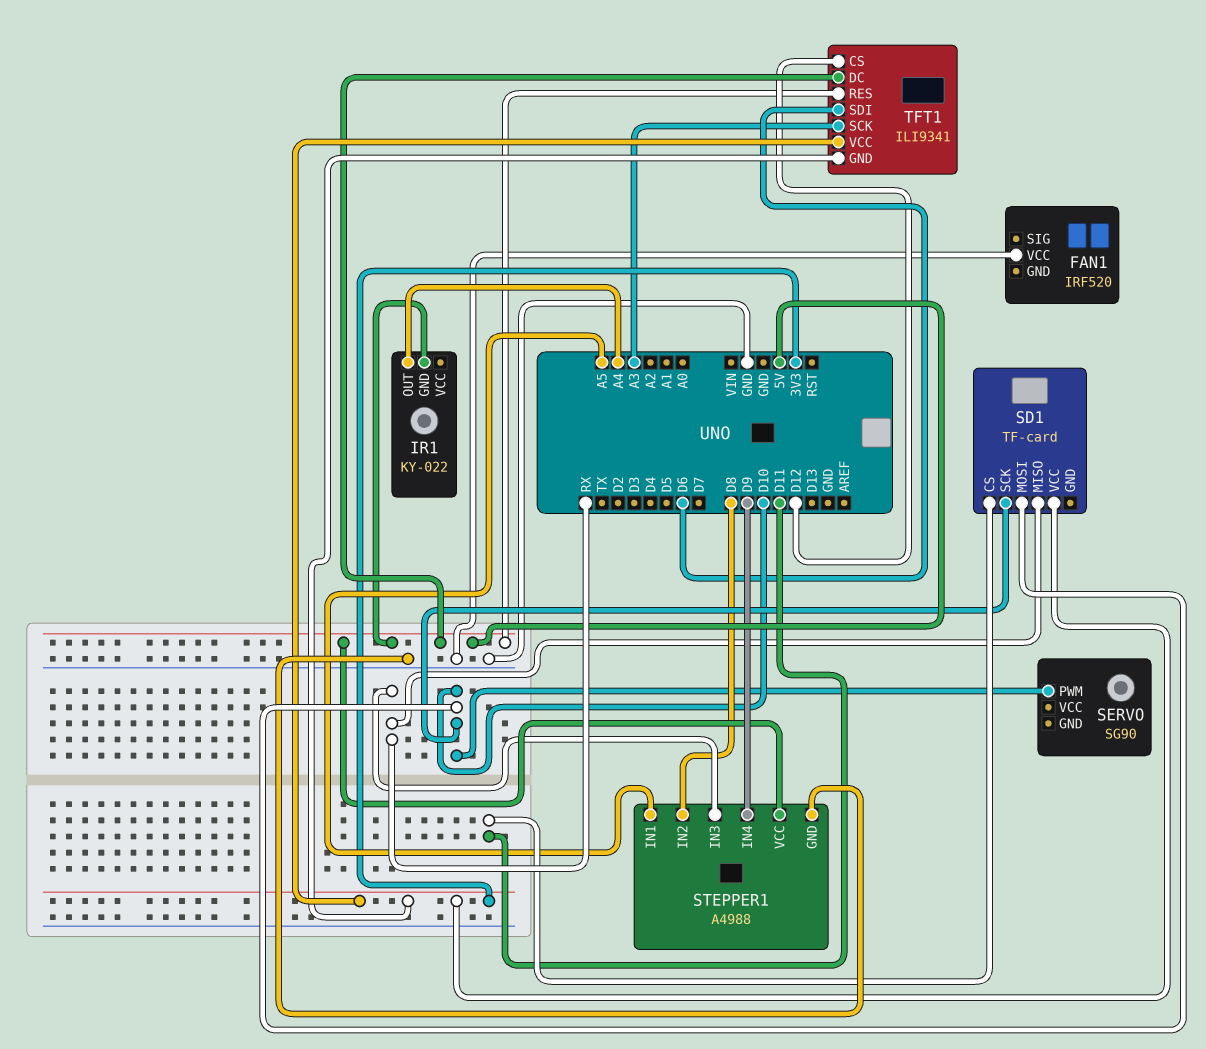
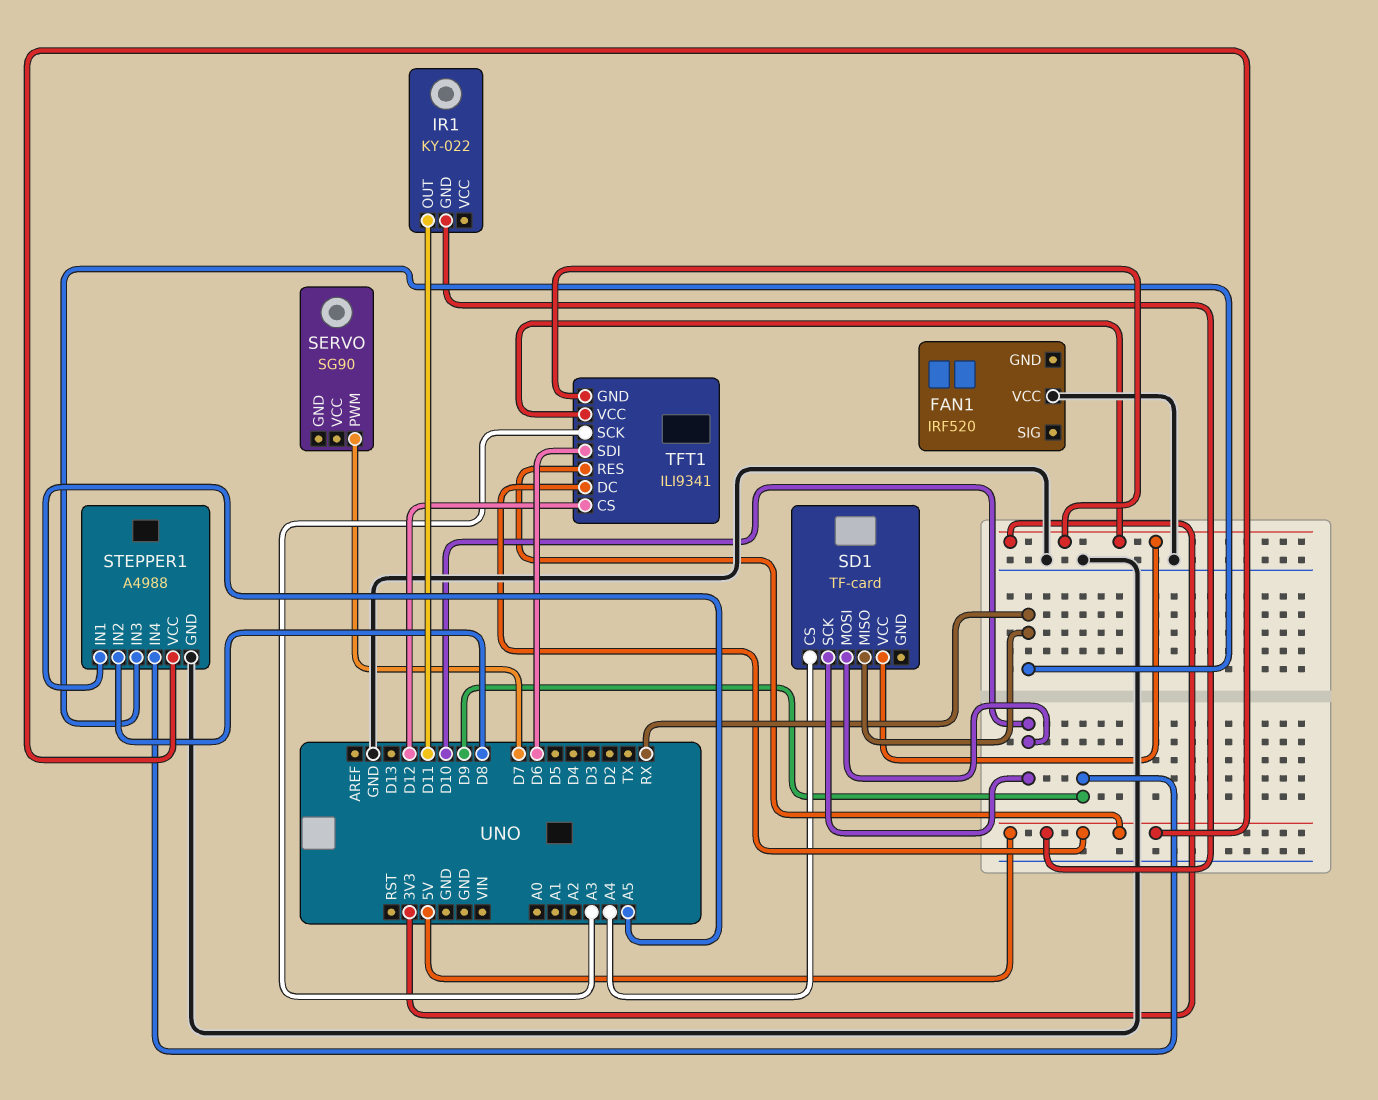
IR1 pin OUT: A4 -> D11
SD1 pin CS: D11 -> A4
SERVO pin PWM: D10 -> D7

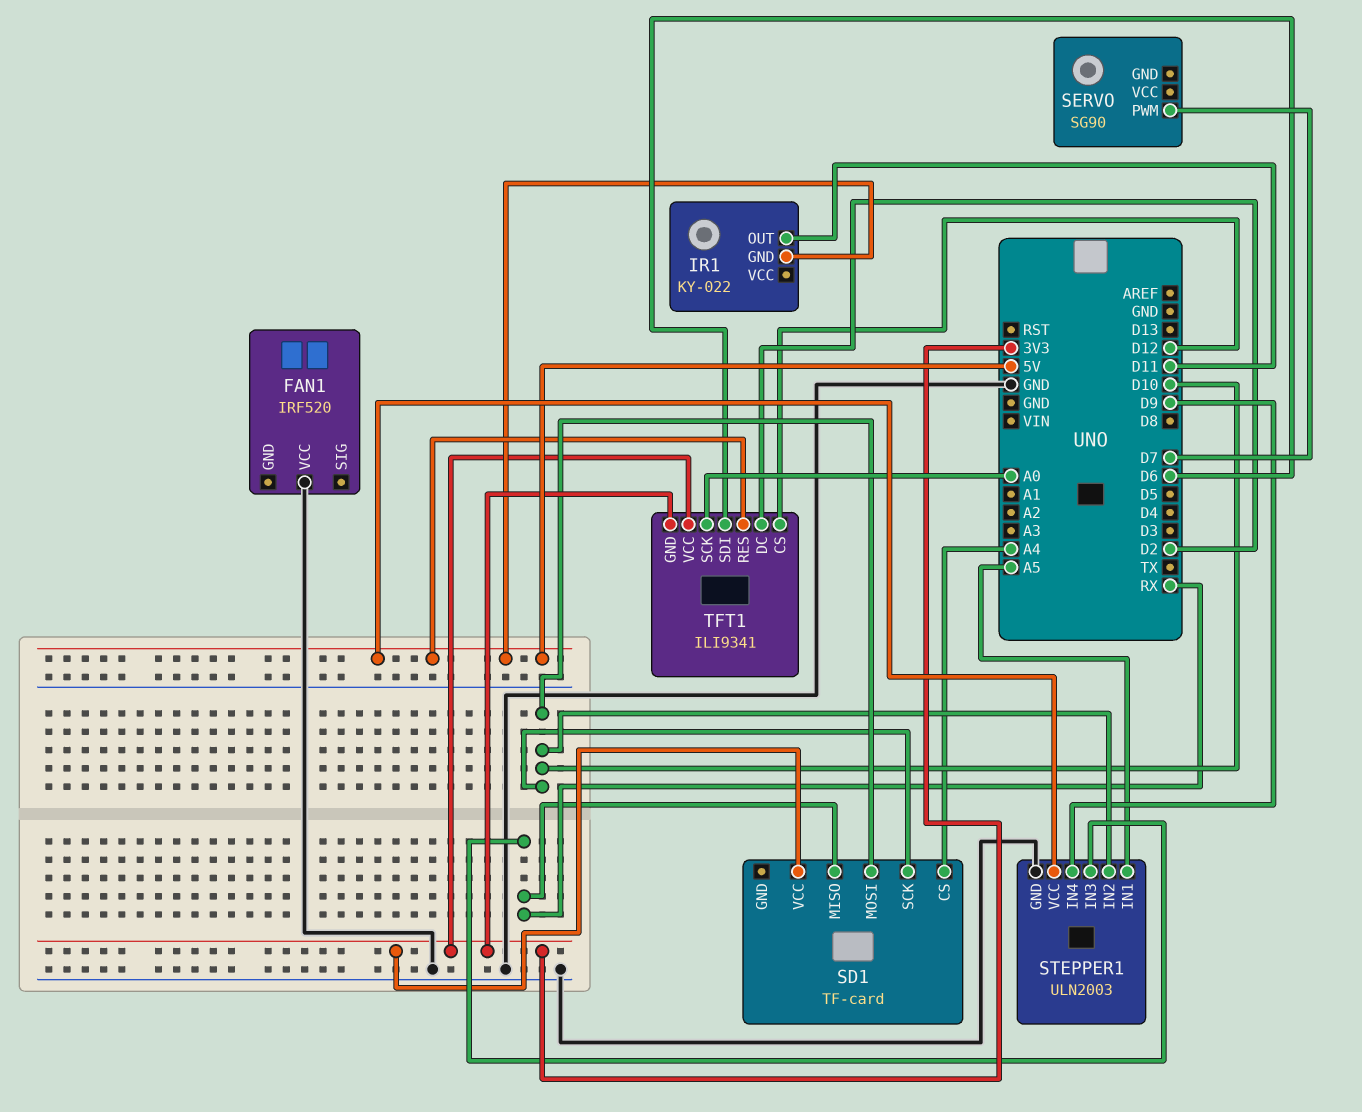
STEPPER1: A4988 -> ULN2003
STEPPER1 pin IN2: D8 -> D10
TFT1 pin DC: 5V -> D2
TFT1 pin SCK: A3 -> A0

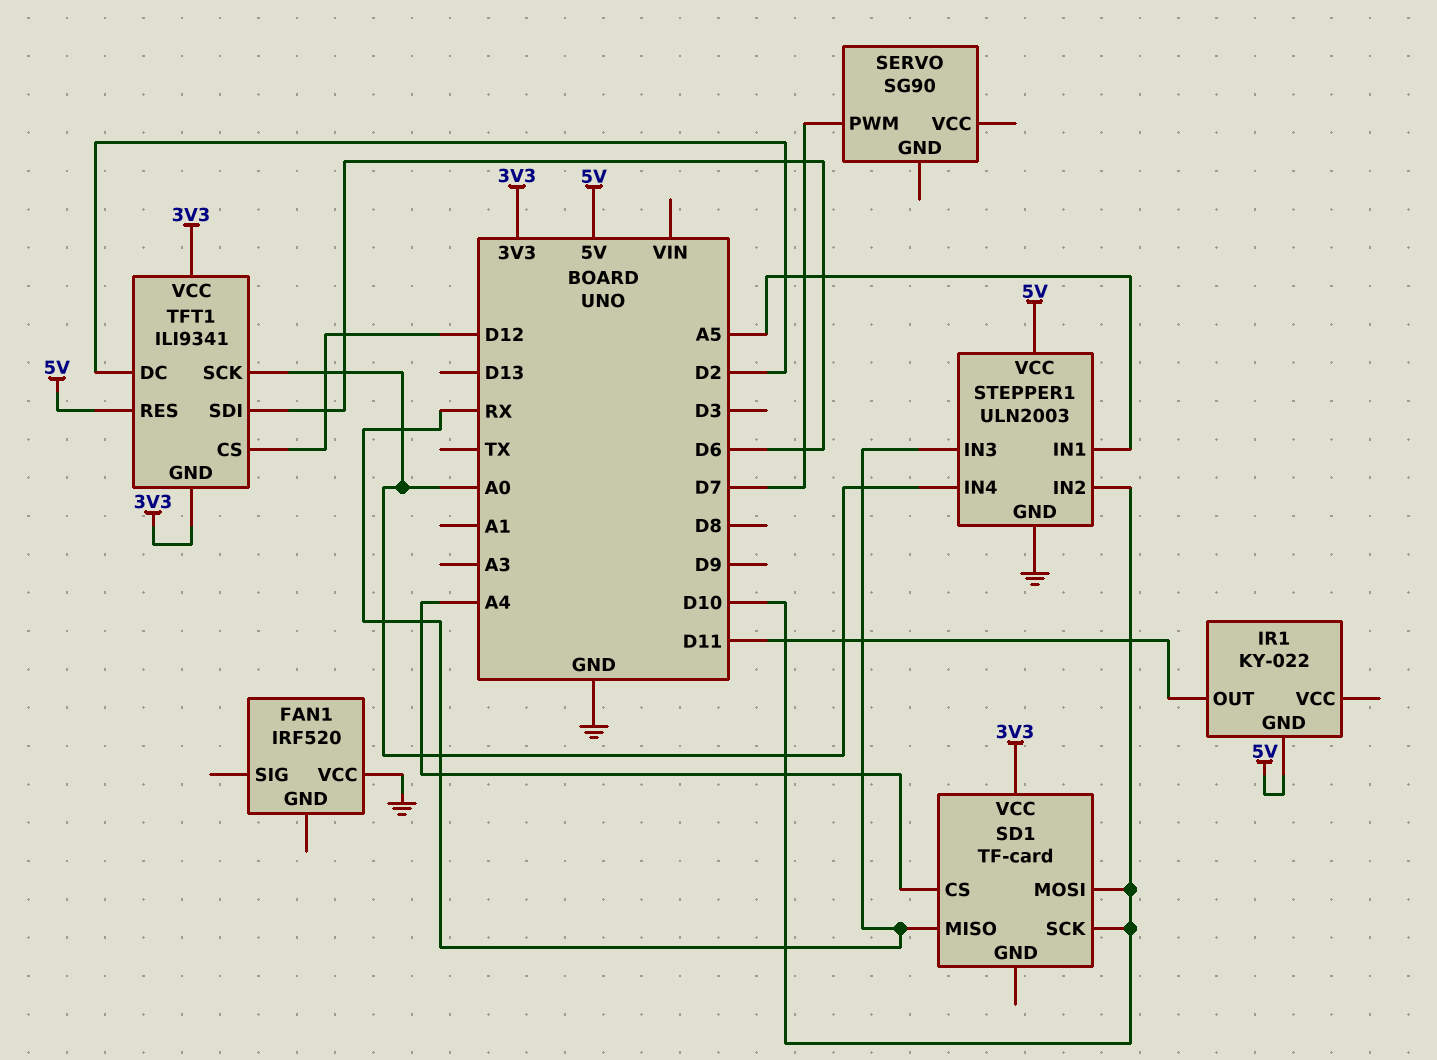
STEPPER1 pin IN4: D9 -> A0

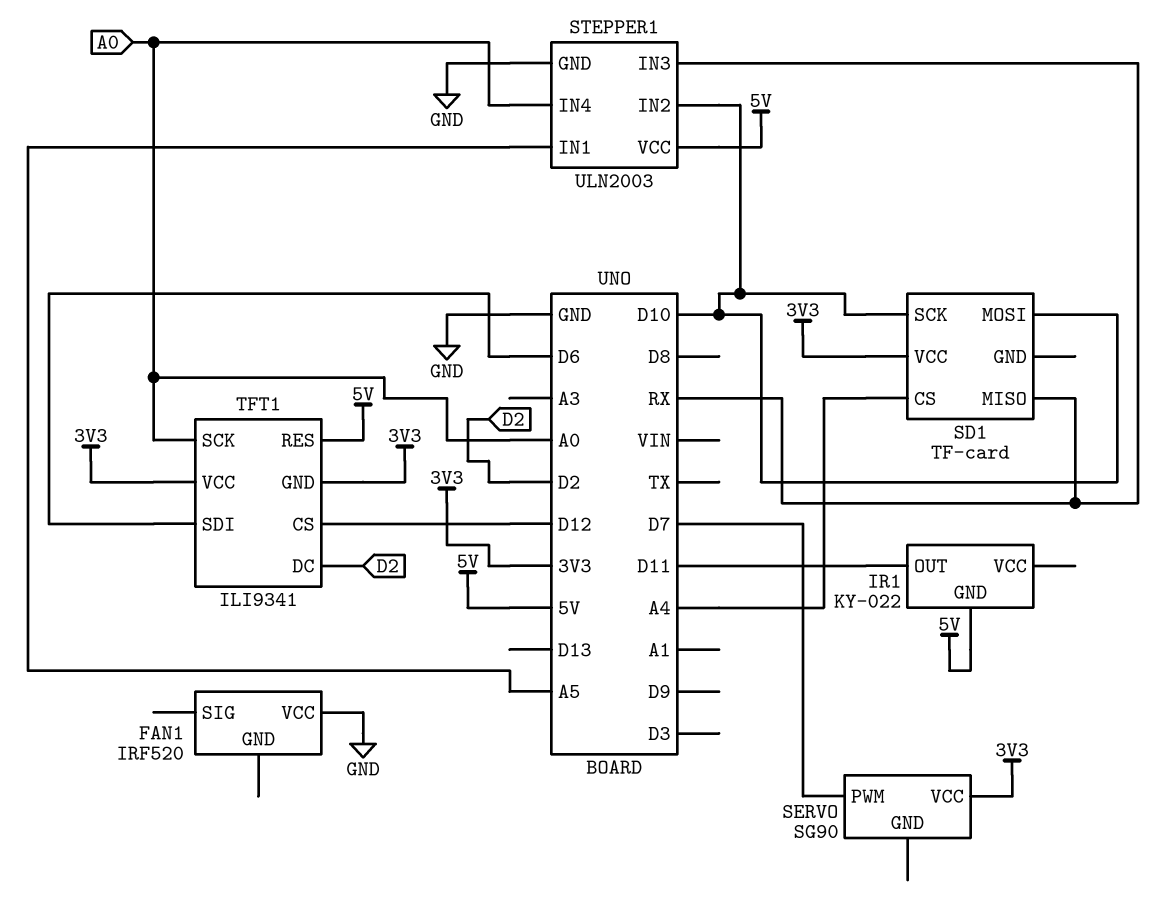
SERVO pin VCC: none -> 3V3

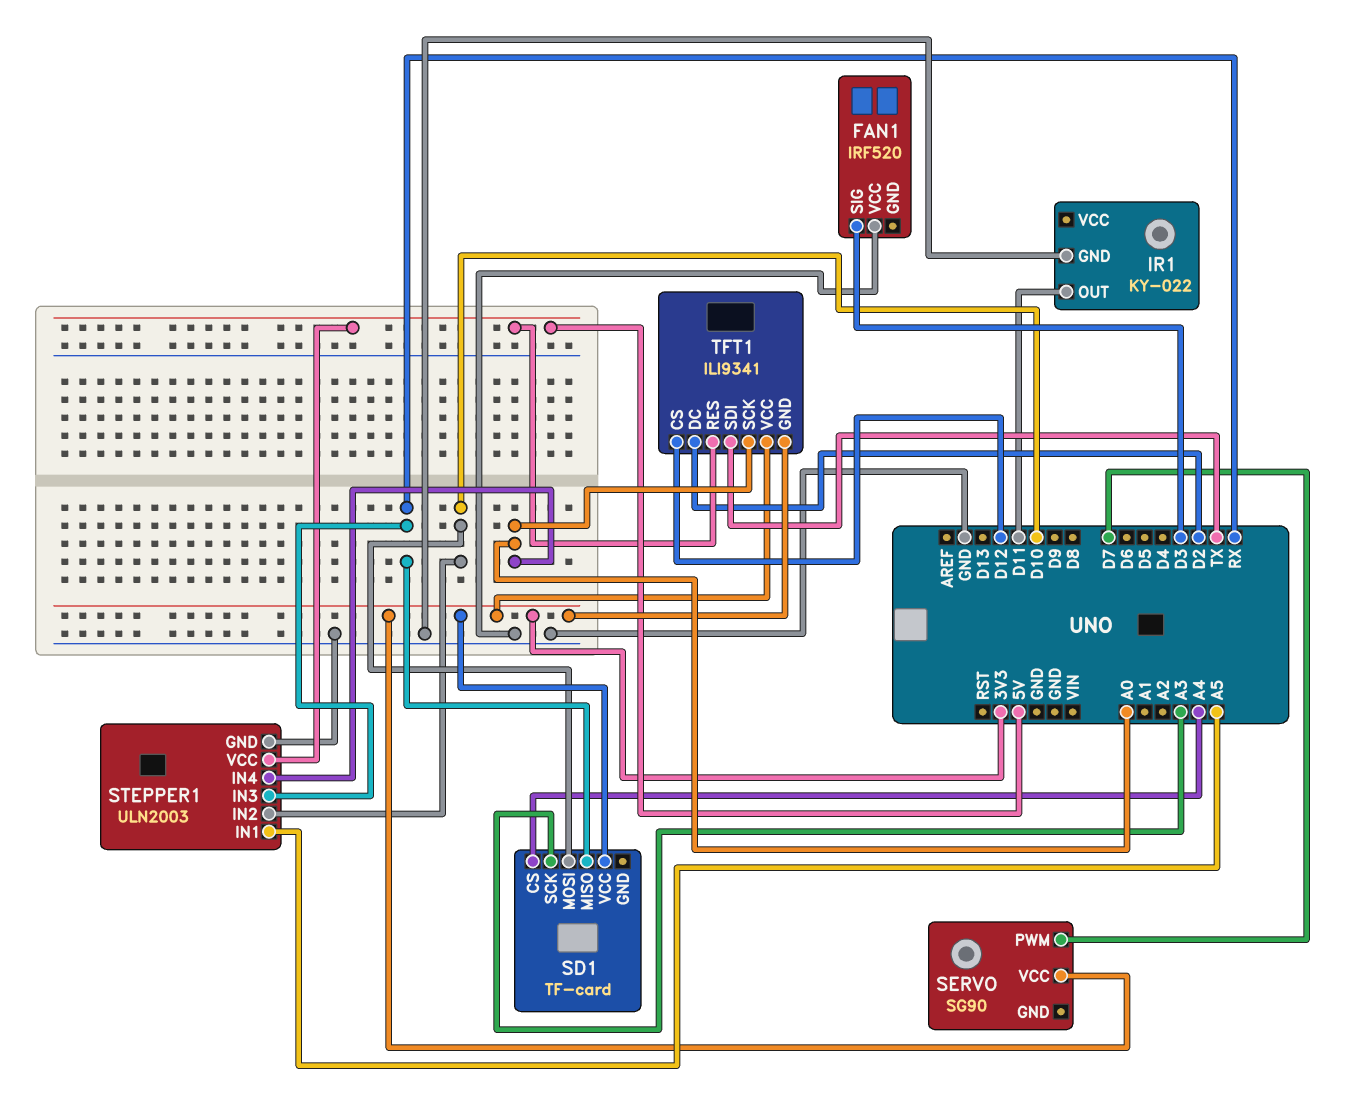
FAN1 pin SIG: none -> D3
IR1 pin GND: 5V -> GND
SD1 pin SCK: D10 -> A3
TFT1 pin SDI: D6 -> TX

